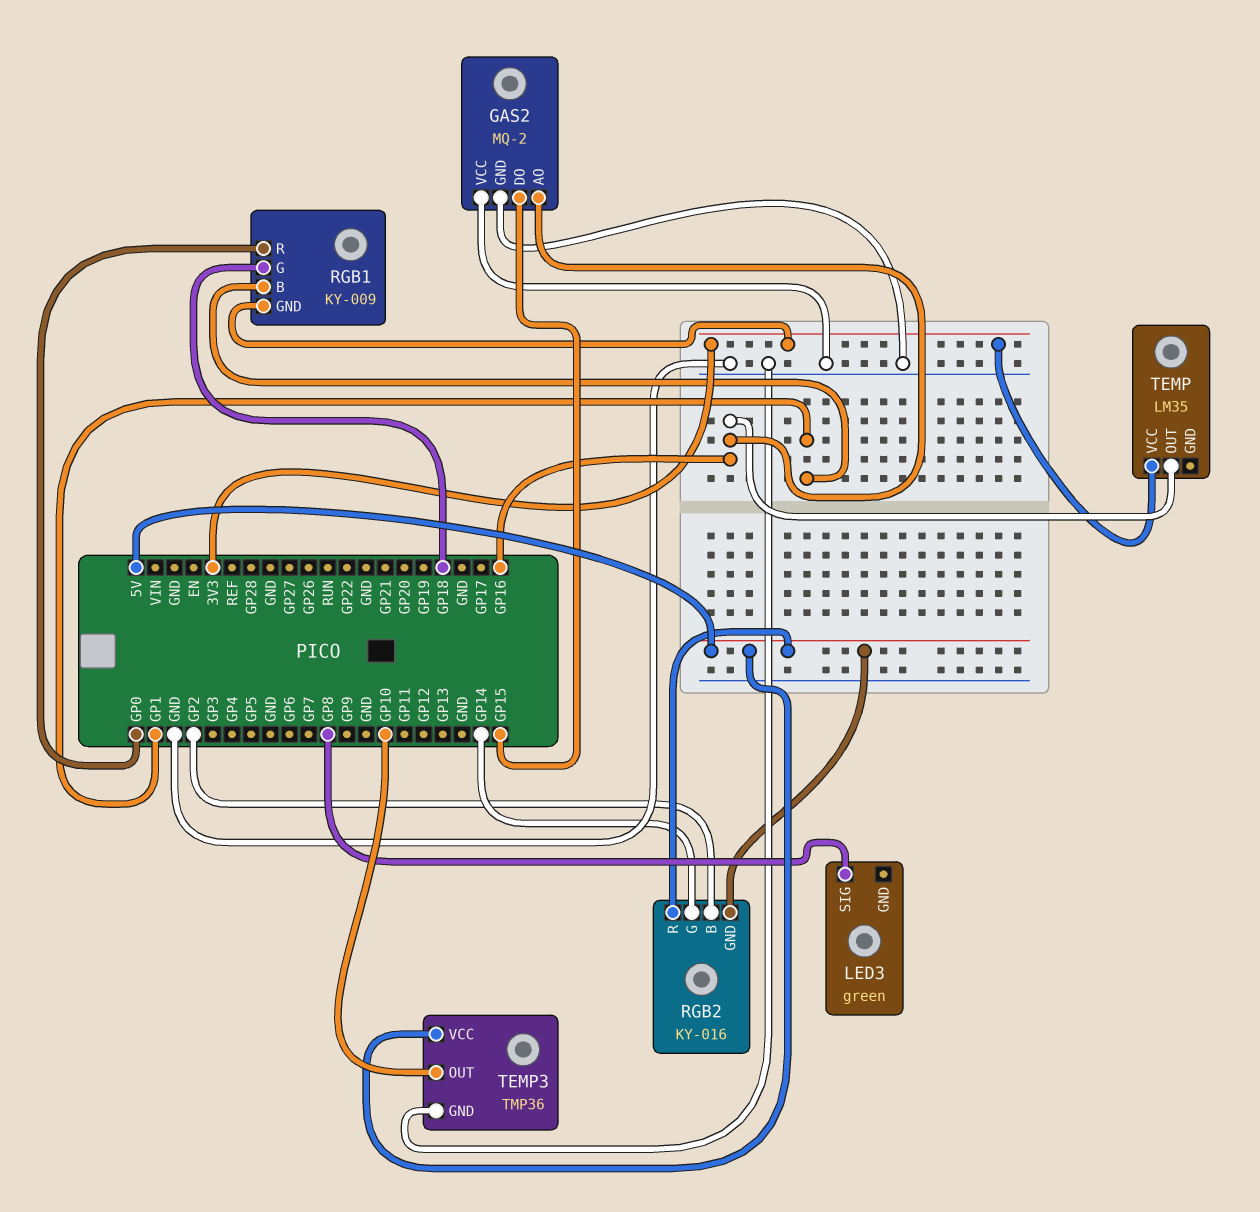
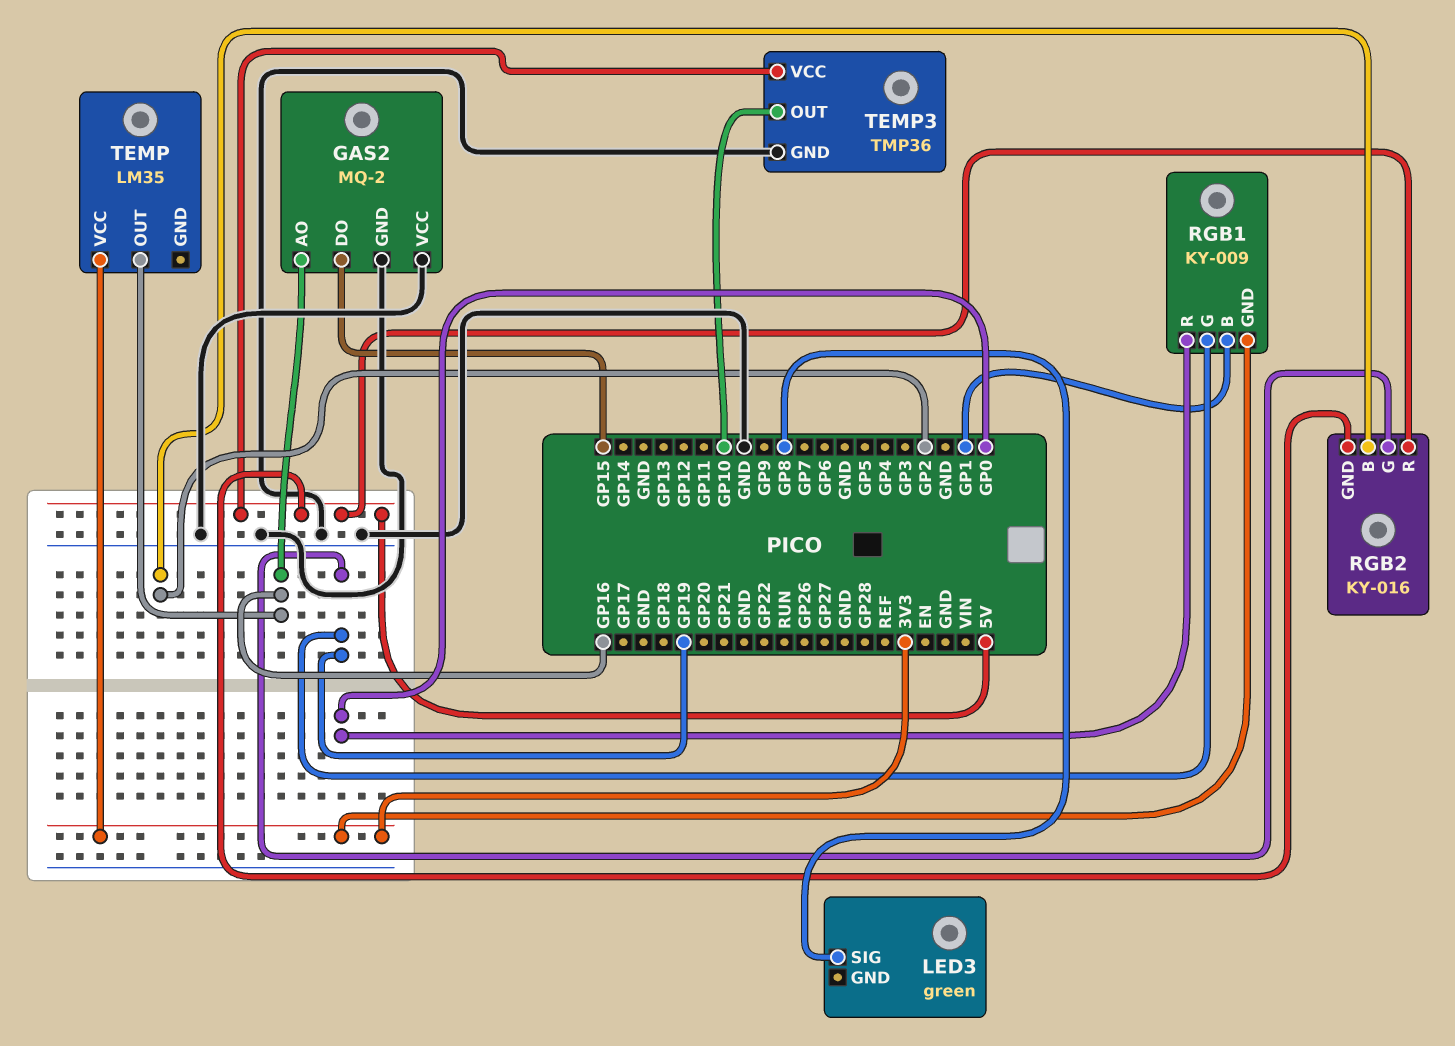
RGB1 pin G: GP18 -> GP19
RGB2 pin G: GP14 -> GP19

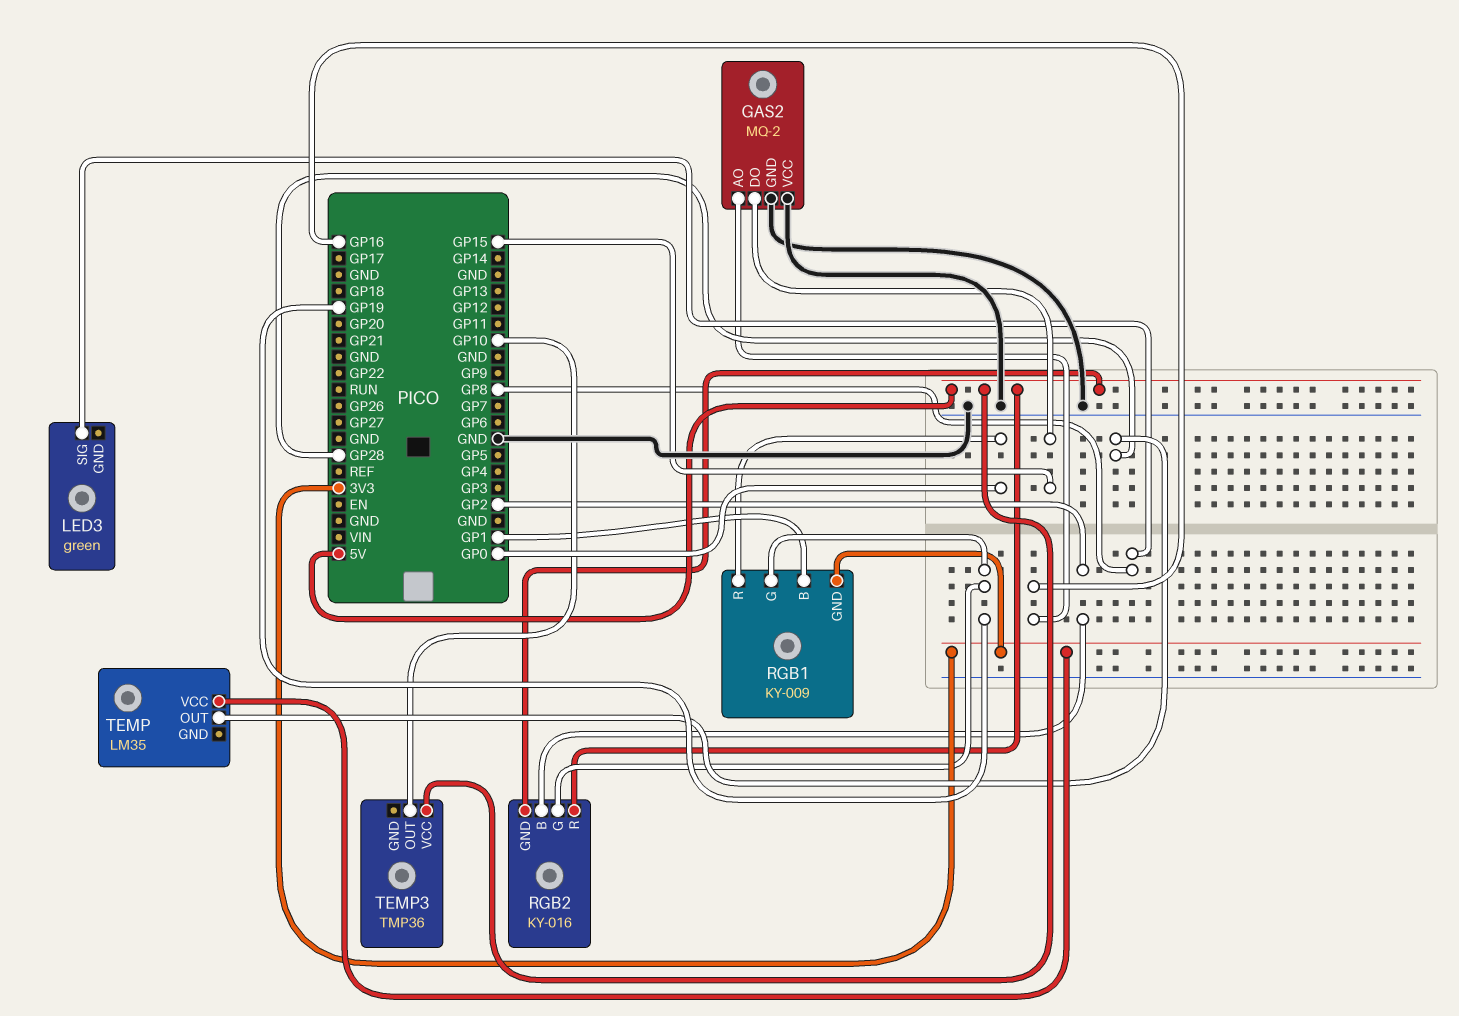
TEMP pin OUT: GP16 -> GP28
TEMP3 pin GND: GND -> none

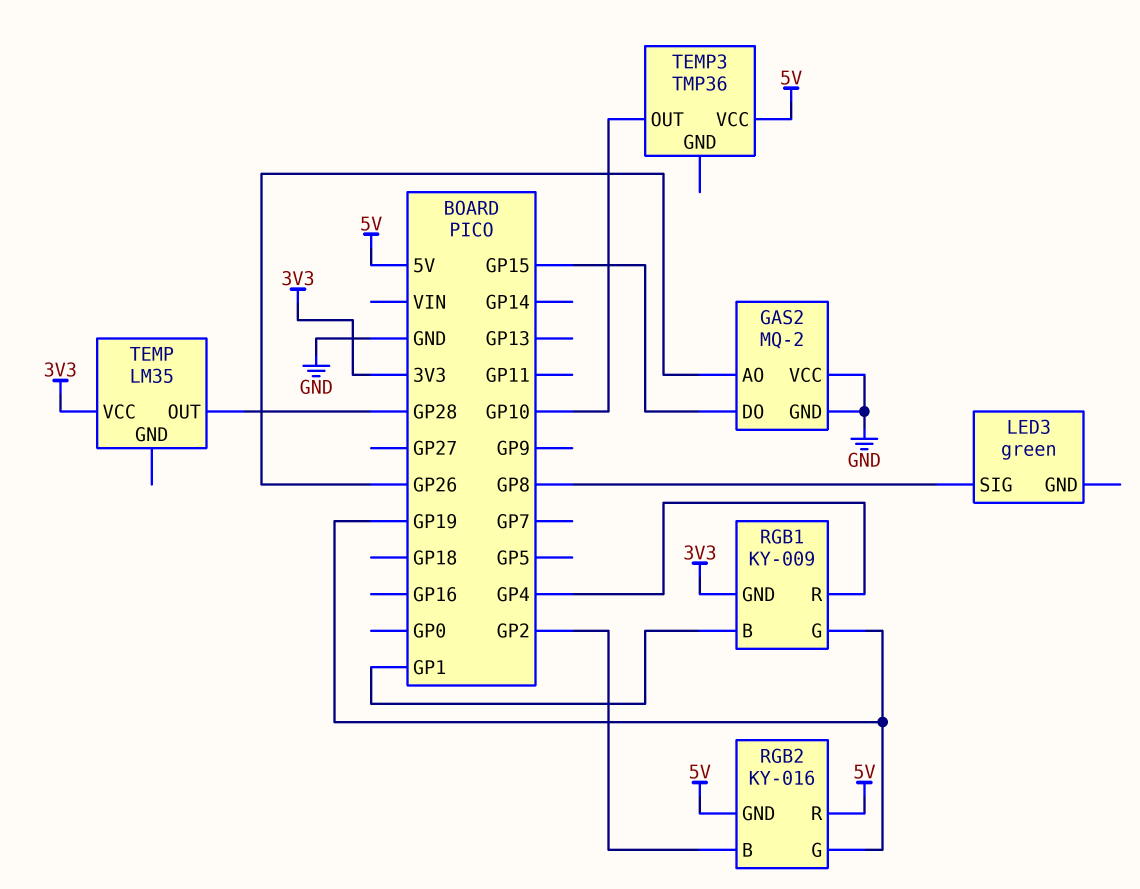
GAS2 pin AO: GP16 -> GP26
RGB1 pin R: GP0 -> GP4

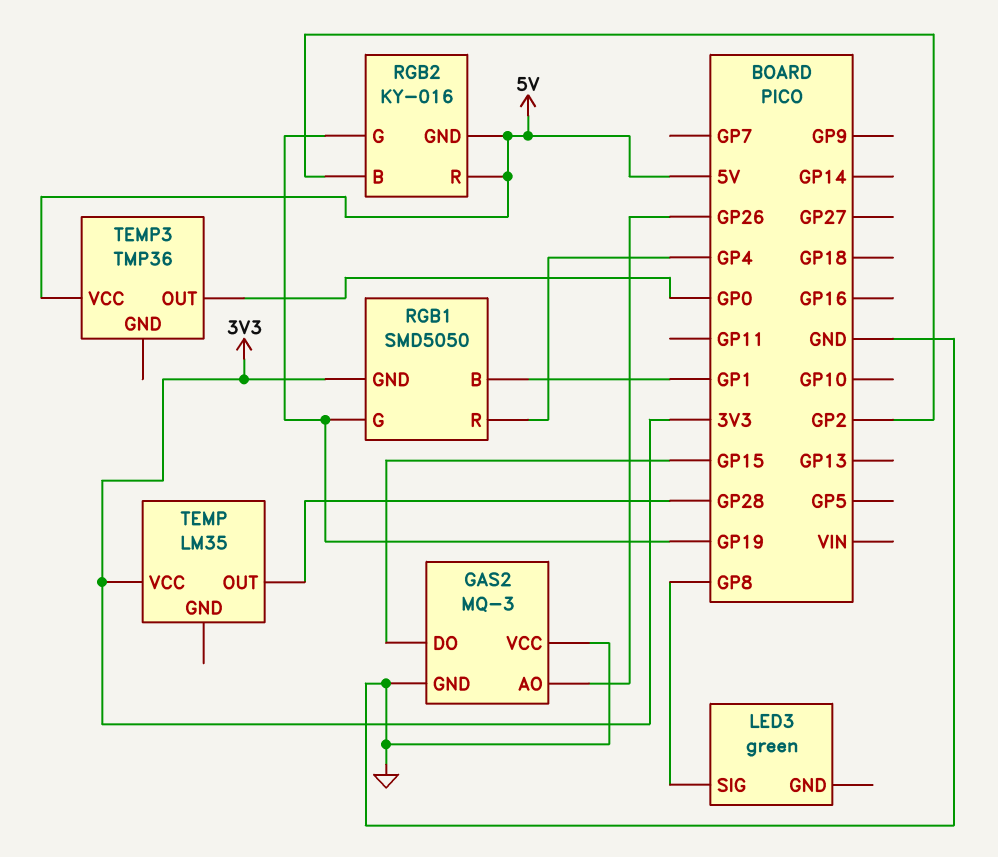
GAS2: MQ-2 -> MQ-3
RGB1: KY-009 -> SMD5050
TEMP3 pin OUT: GP10 -> GP0

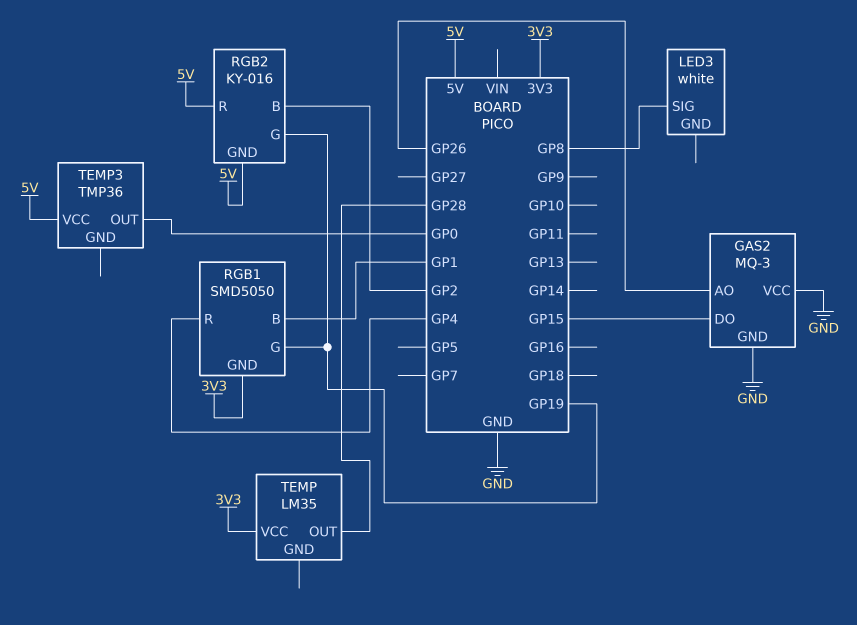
LED3: green -> white

